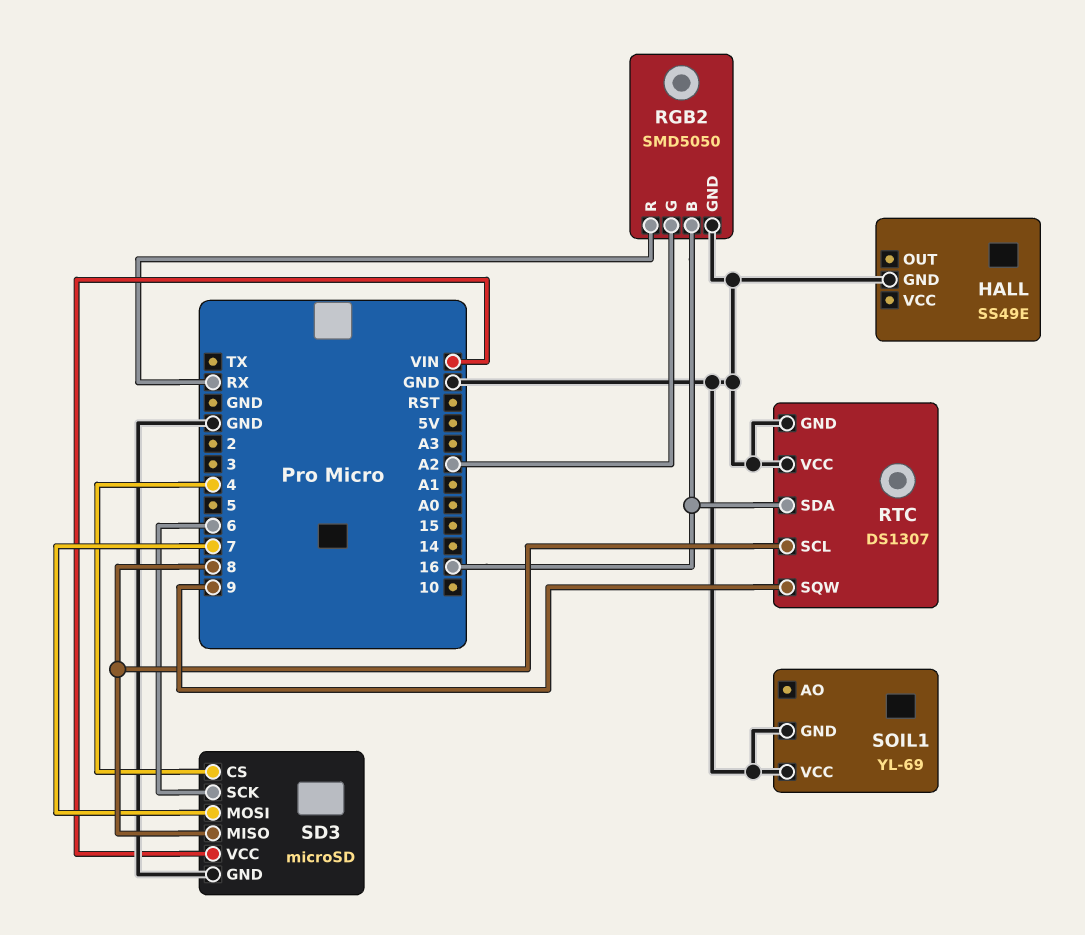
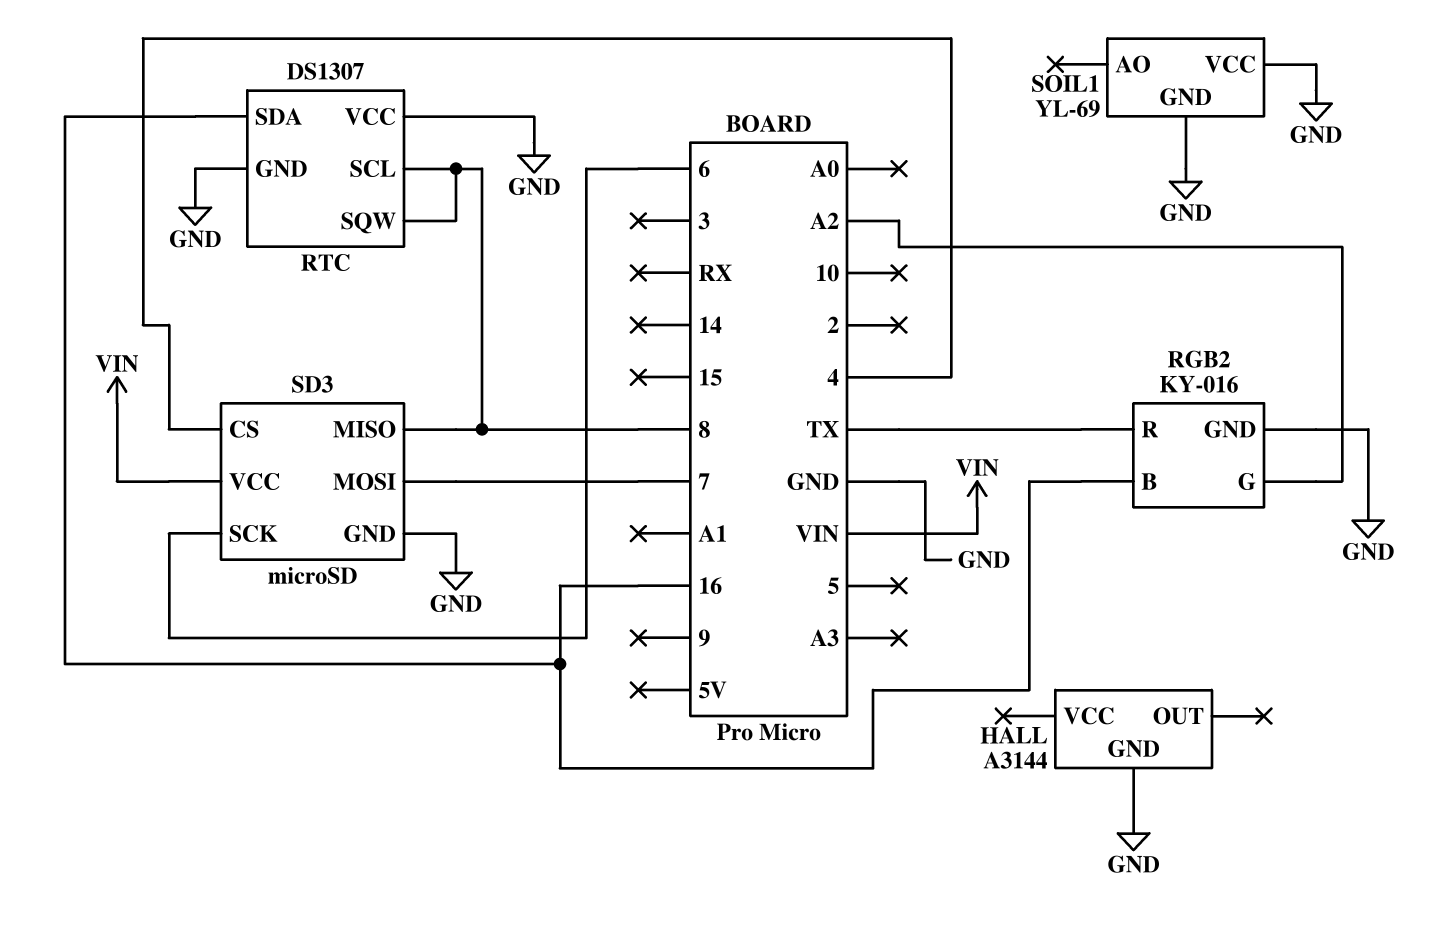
HALL: SS49E -> A3144
RGB2: SMD5050 -> KY-016
RGB2 pin R: RX -> TX
RTC pin SQW: 9 -> 8

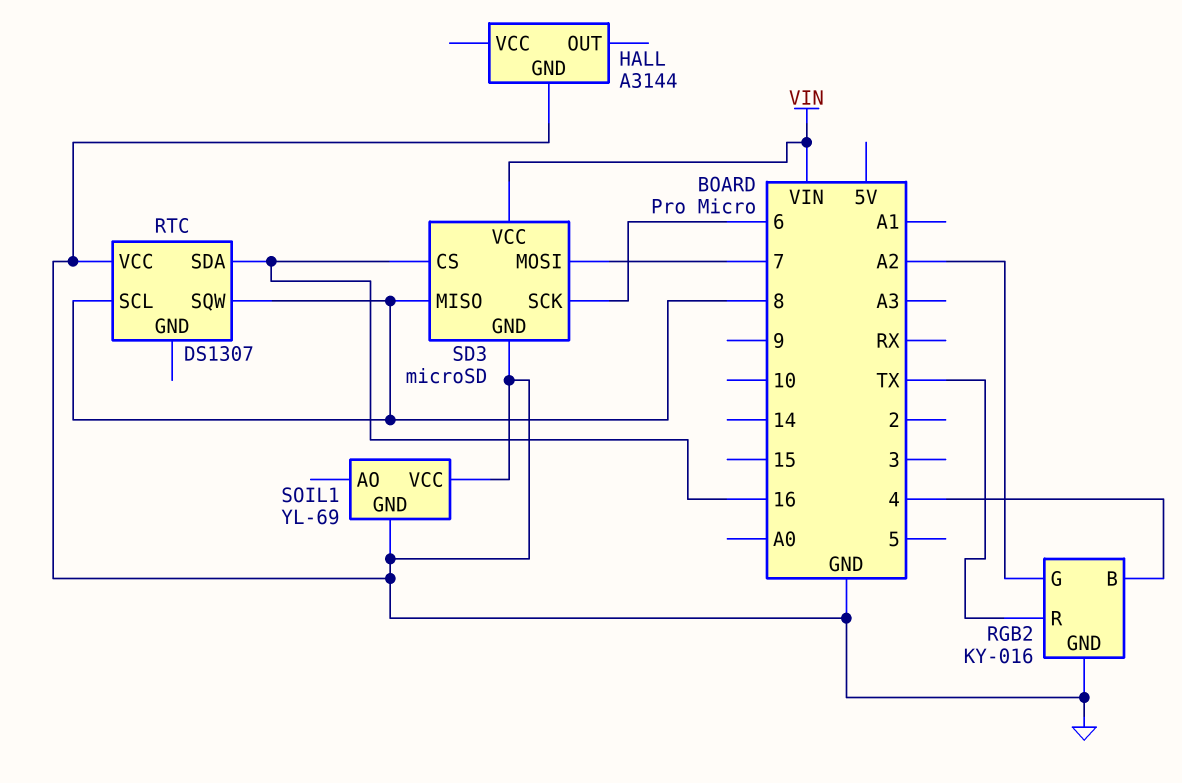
RGB2 pin B: 16 -> 4
RTC pin GND: GND -> none
SD3 pin CS: 4 -> 16

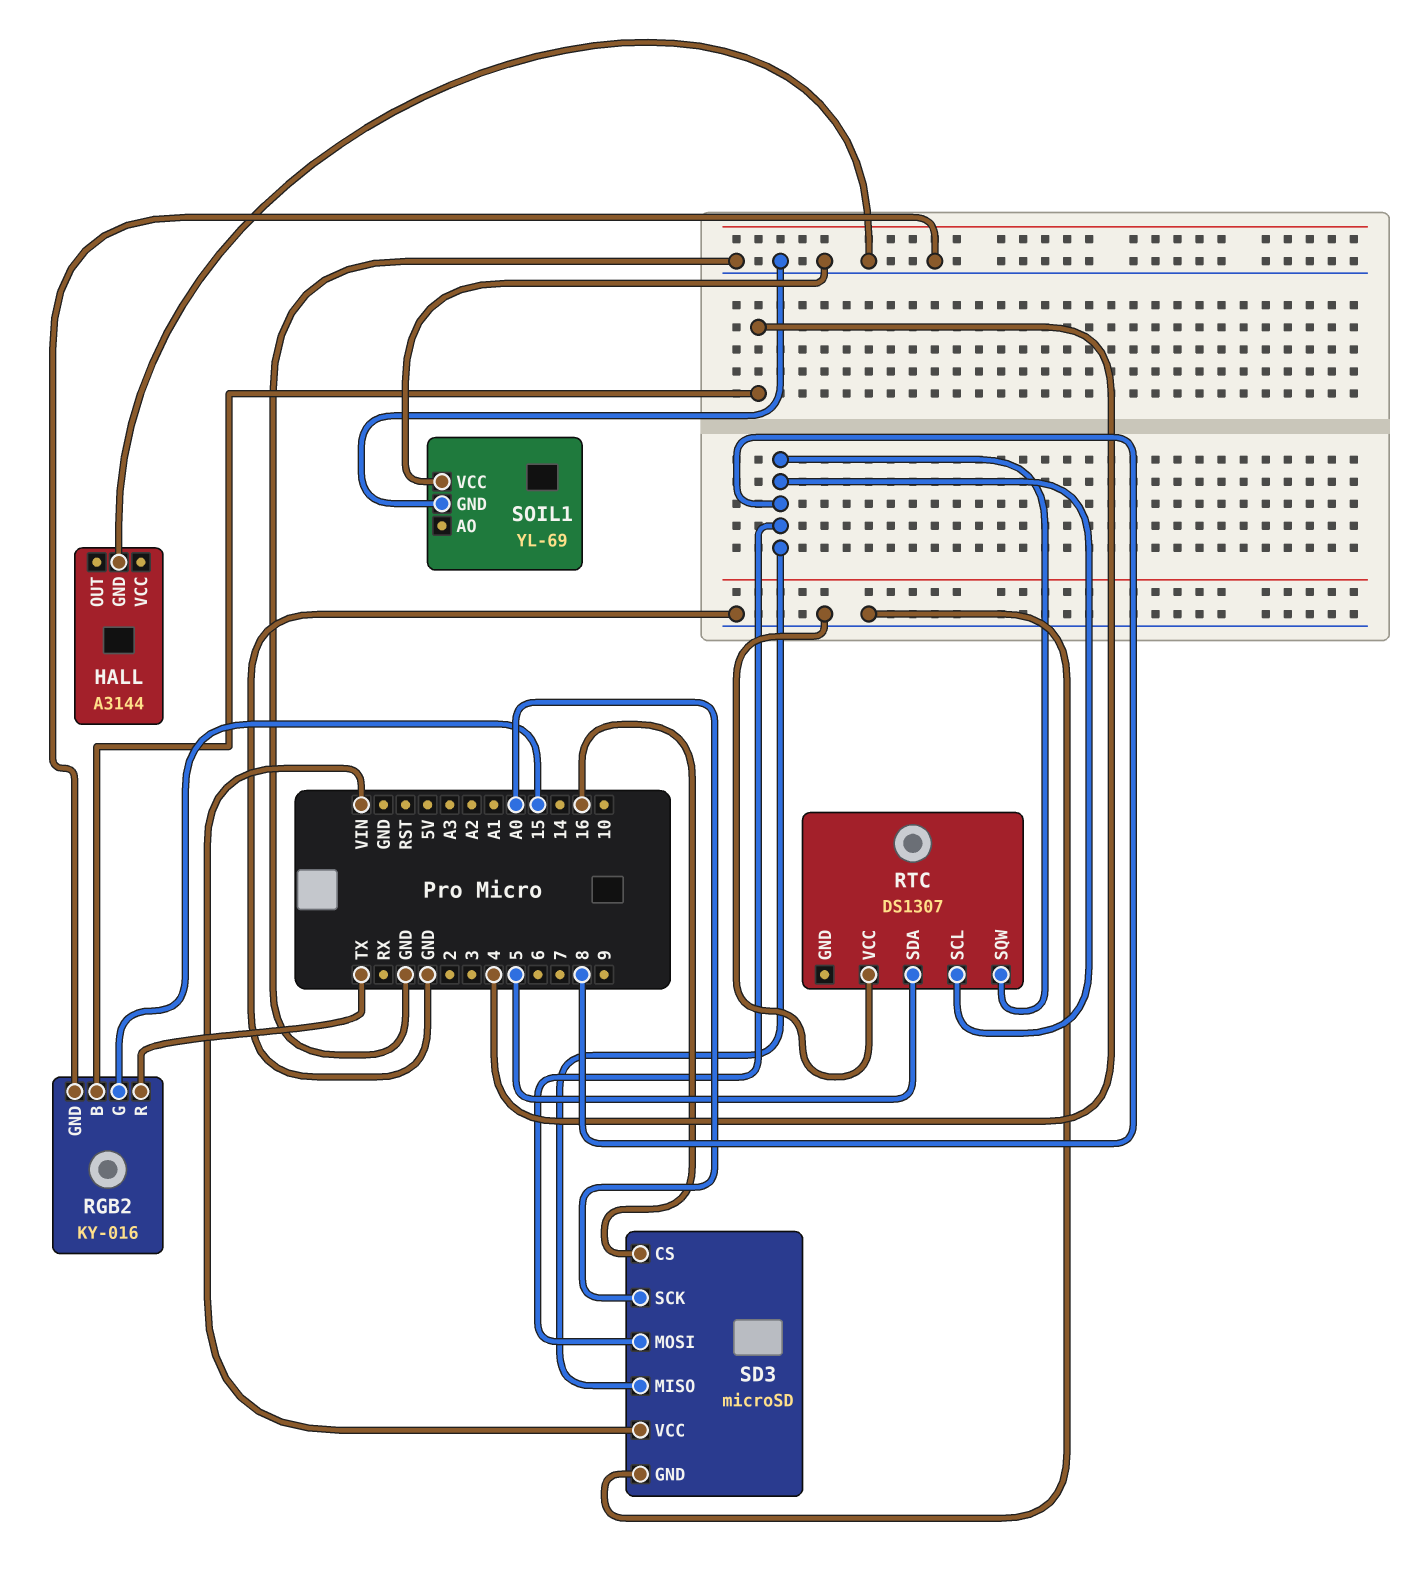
RGB2 pin G: A2 -> 15
RTC pin SDA: 16 -> 5
SD3 pin MOSI: 7 -> 8
SD3 pin SCK: 6 -> A0

